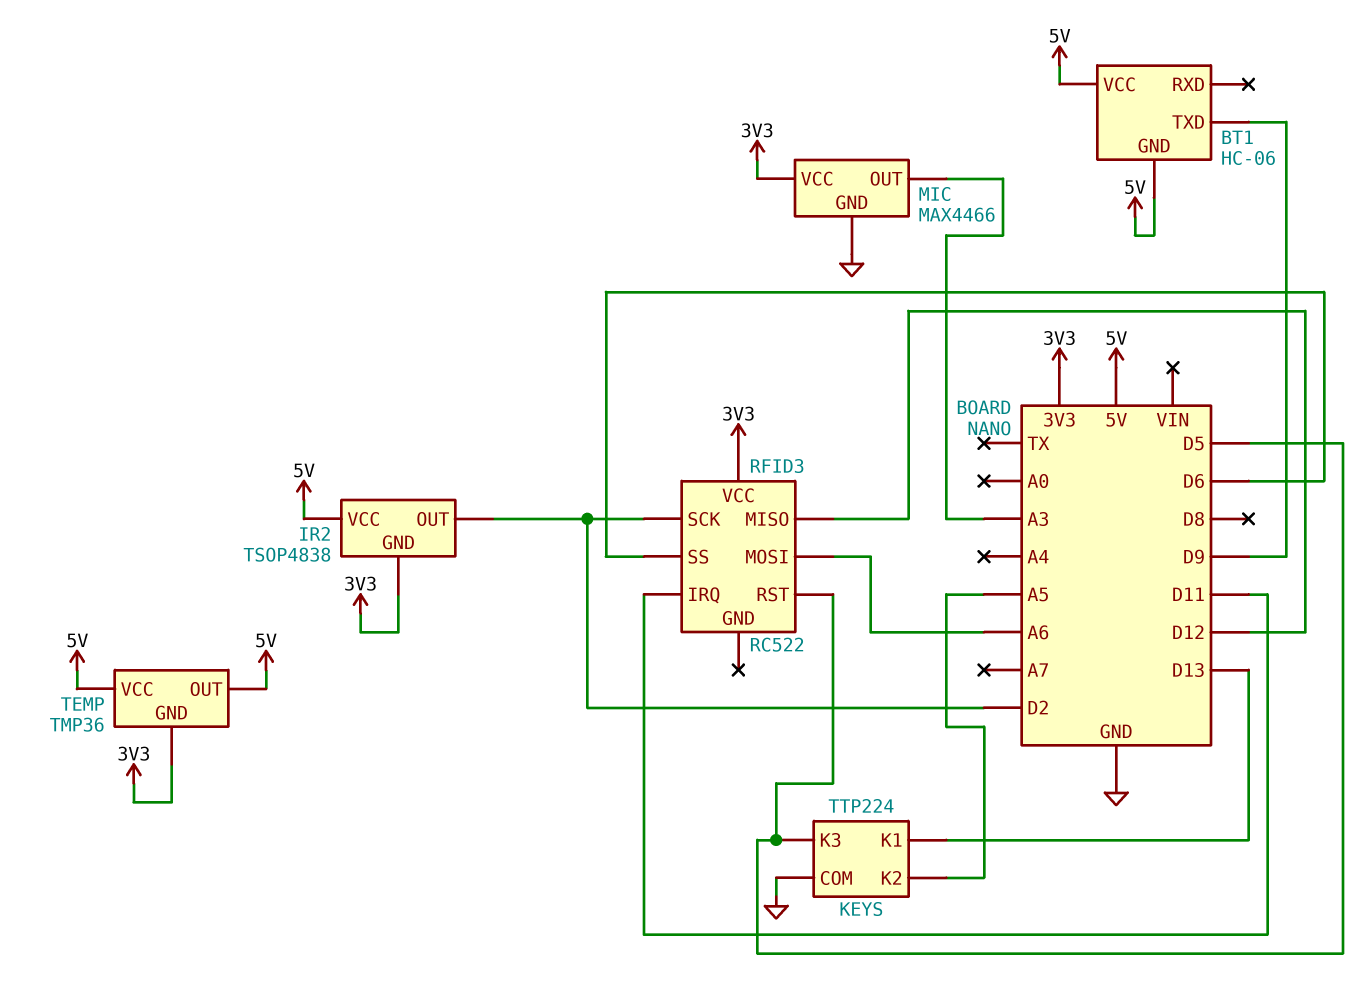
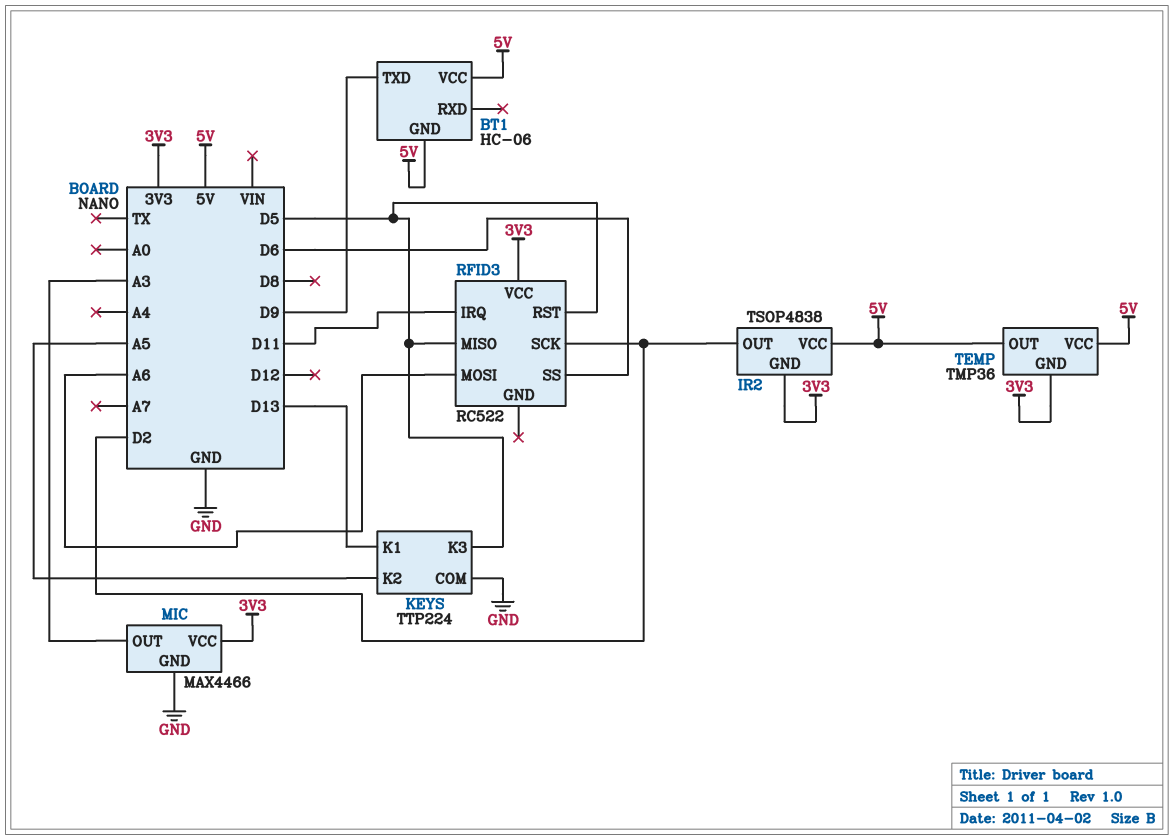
RFID3 pin MISO: D12 -> D5

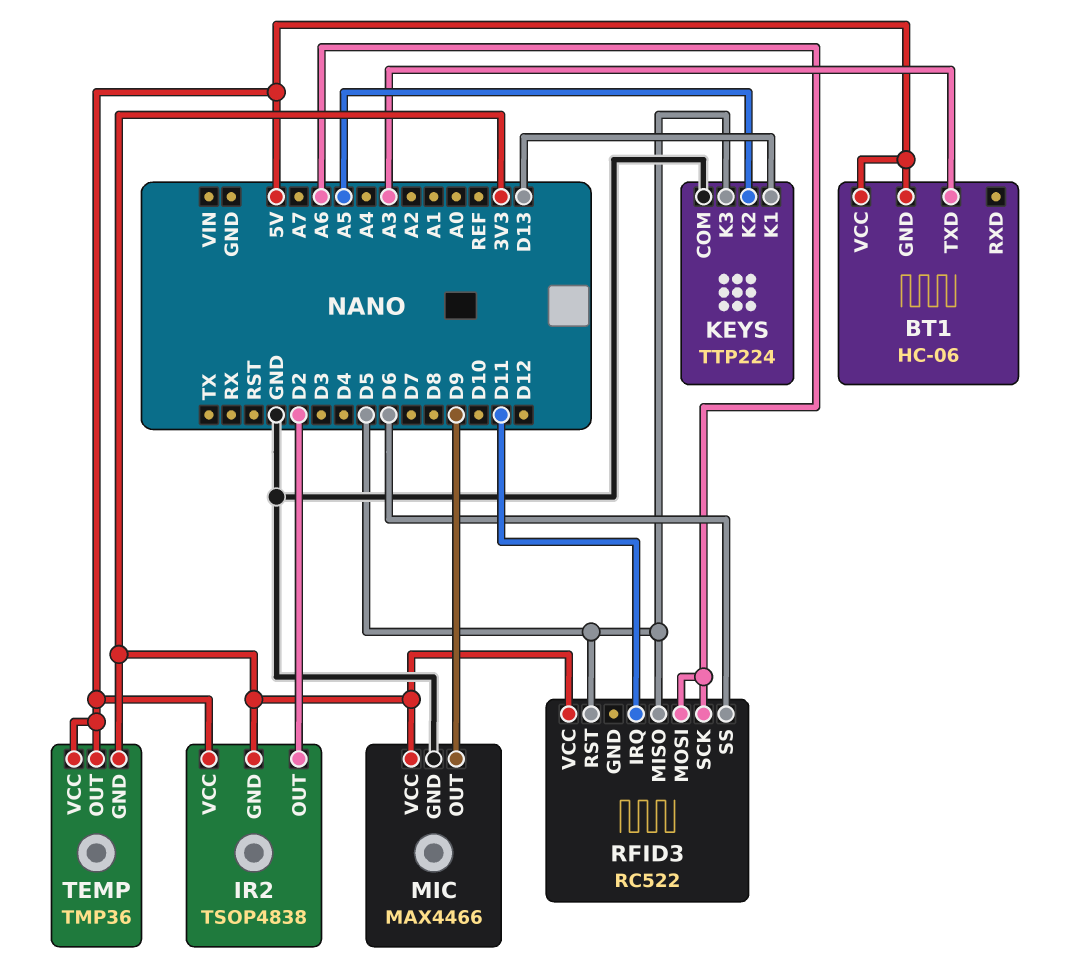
BT1 pin TXD: D9 -> A3
MIC pin OUT: A3 -> D9
RFID3 pin SCK: D2 -> A6

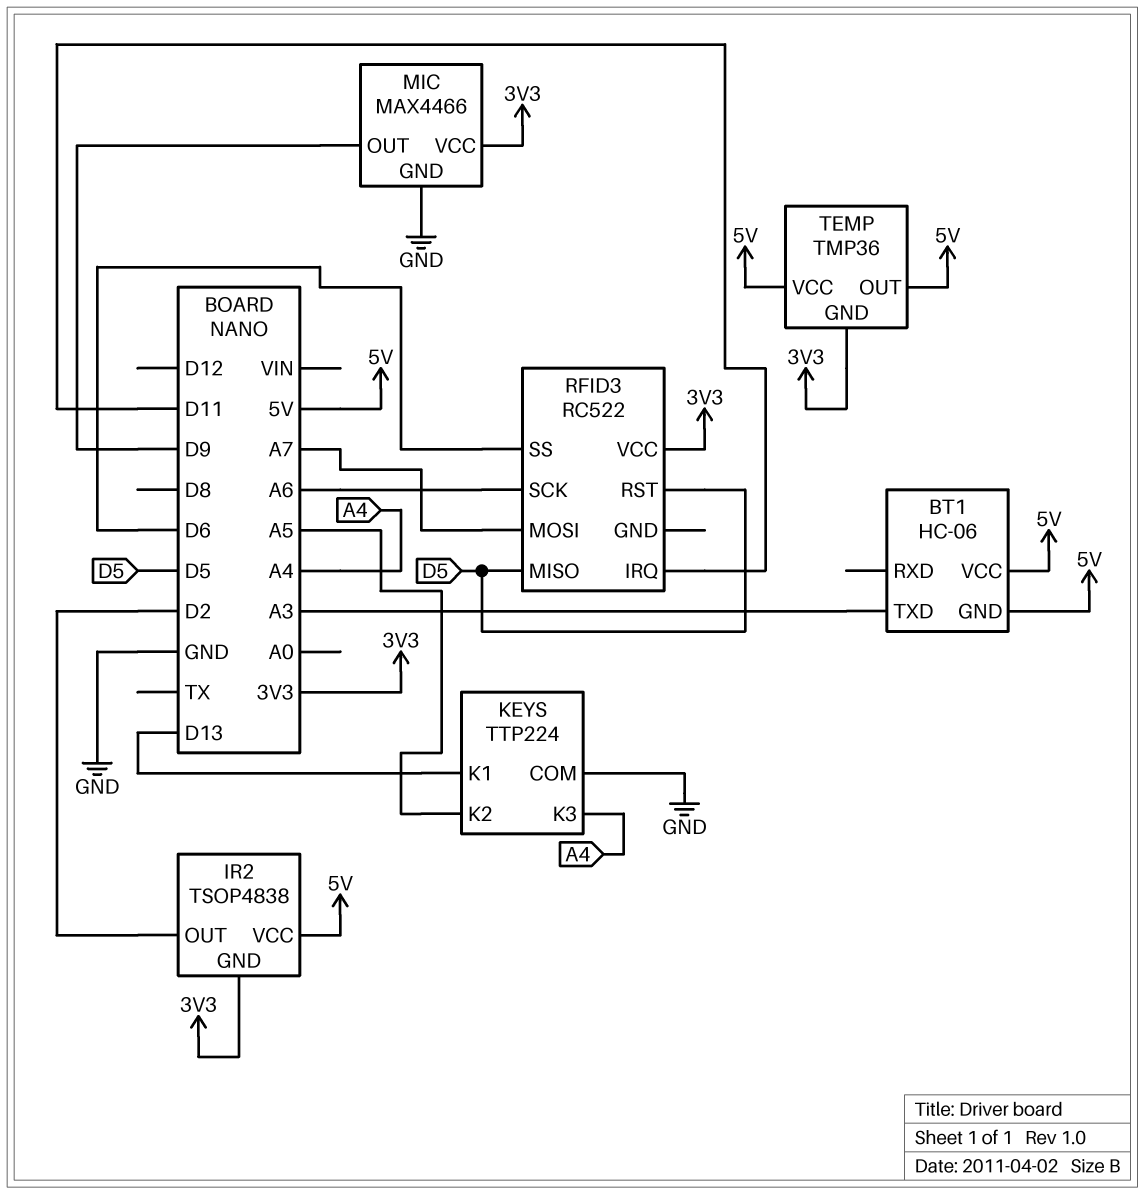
KEYS pin K3: D5 -> A4
RFID3 pin MOSI: A6 -> A7

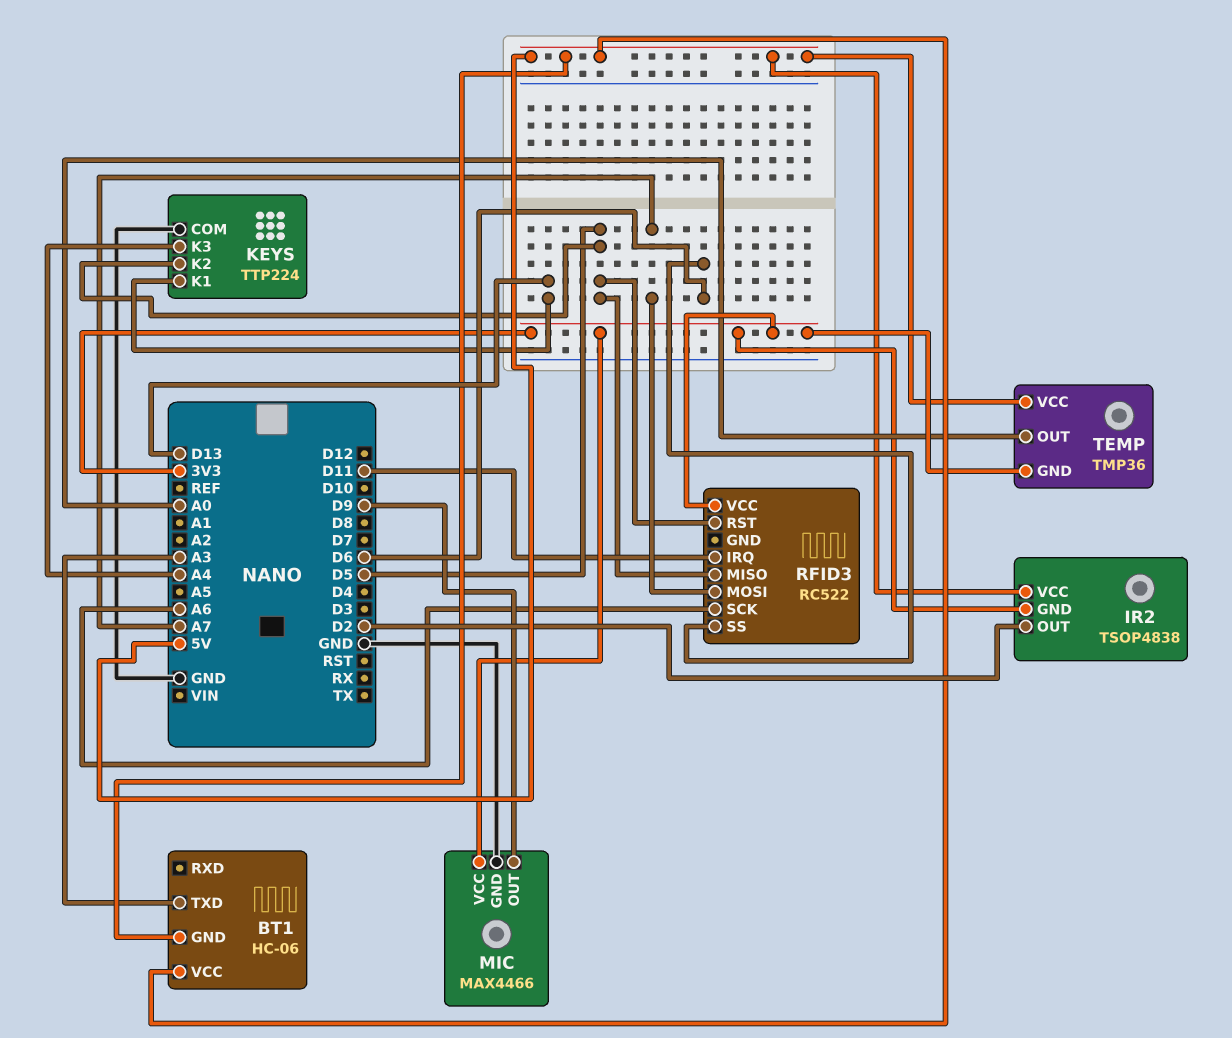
KEYS pin K2: A5 -> D5
TEMP pin OUT: 5V -> A0

